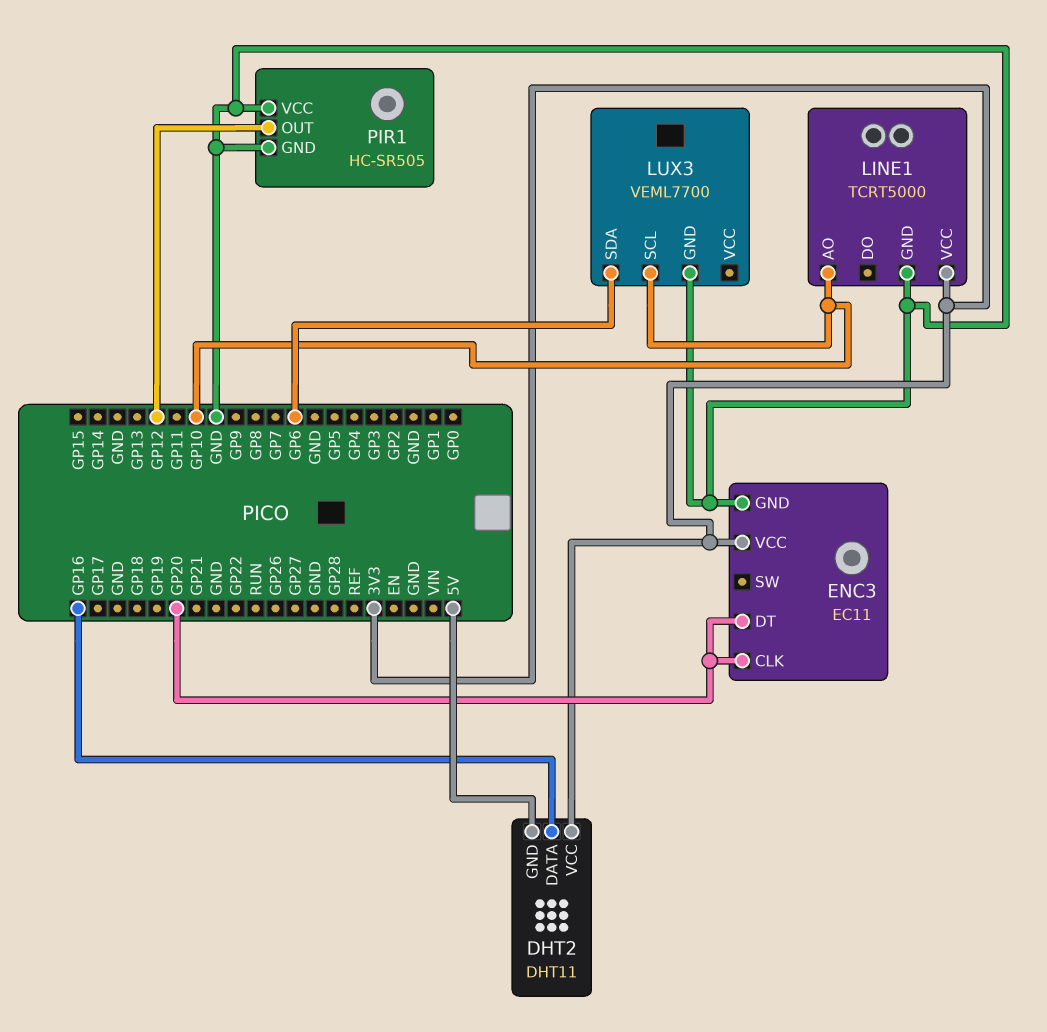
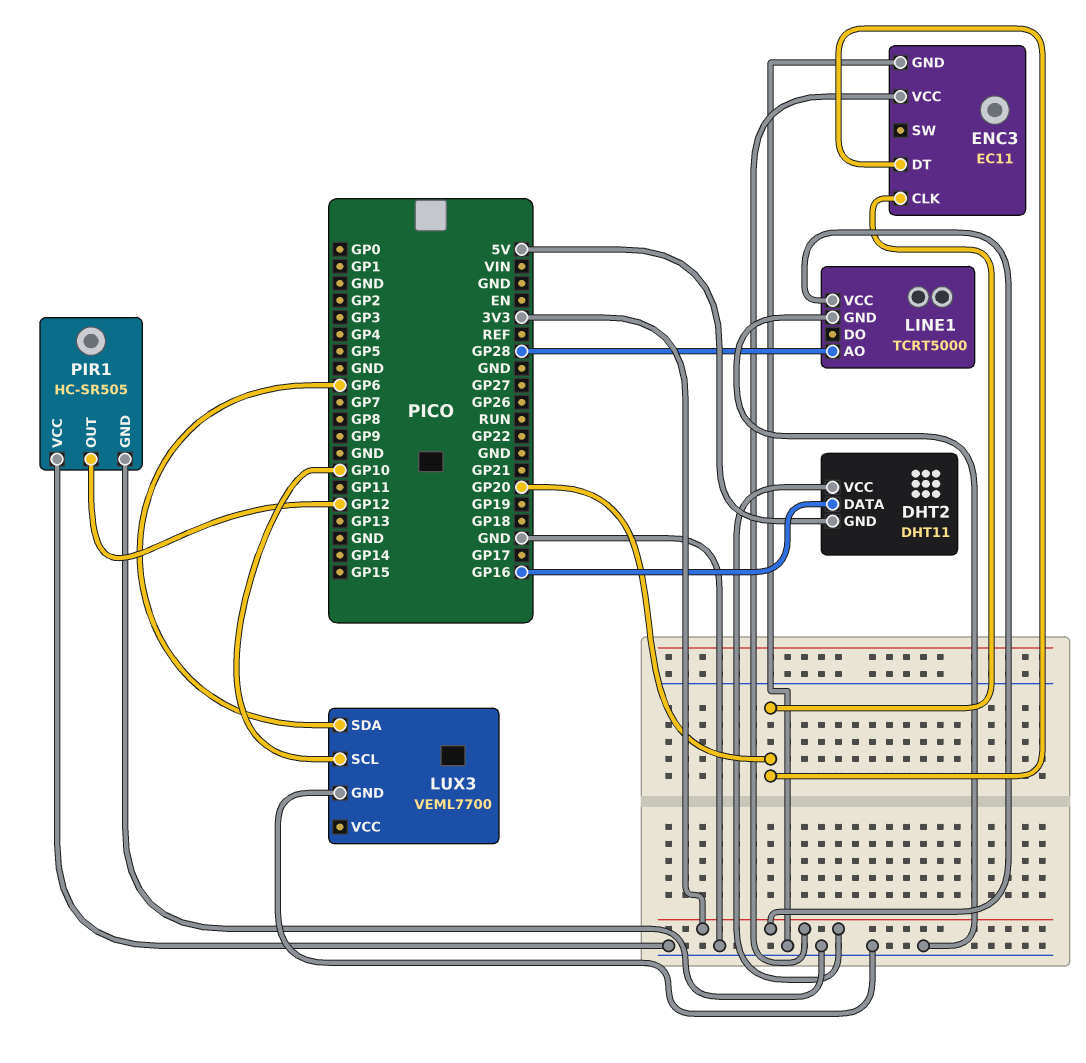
LINE1 pin AO: GP10 -> GP28

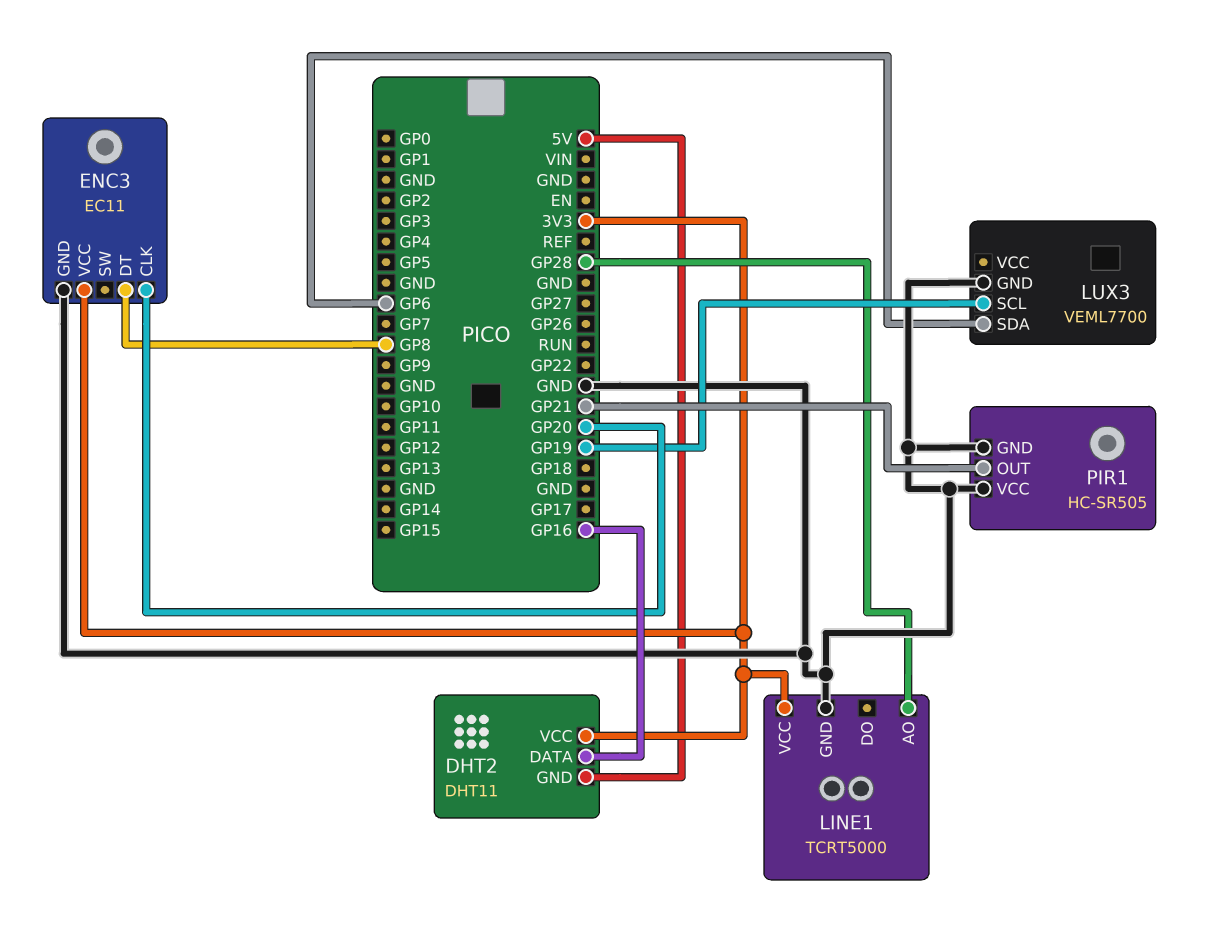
ENC3 pin DT: GP20 -> GP8
LUX3 pin SCL: GP10 -> GP19
PIR1 pin OUT: GP12 -> GP21

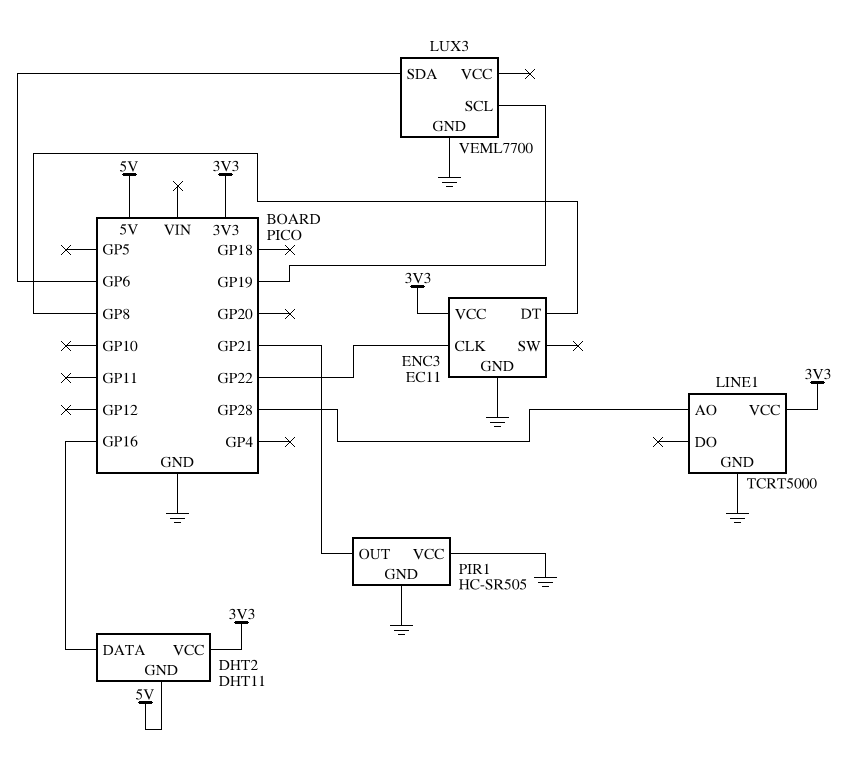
ENC3 pin CLK: GP20 -> GP22

